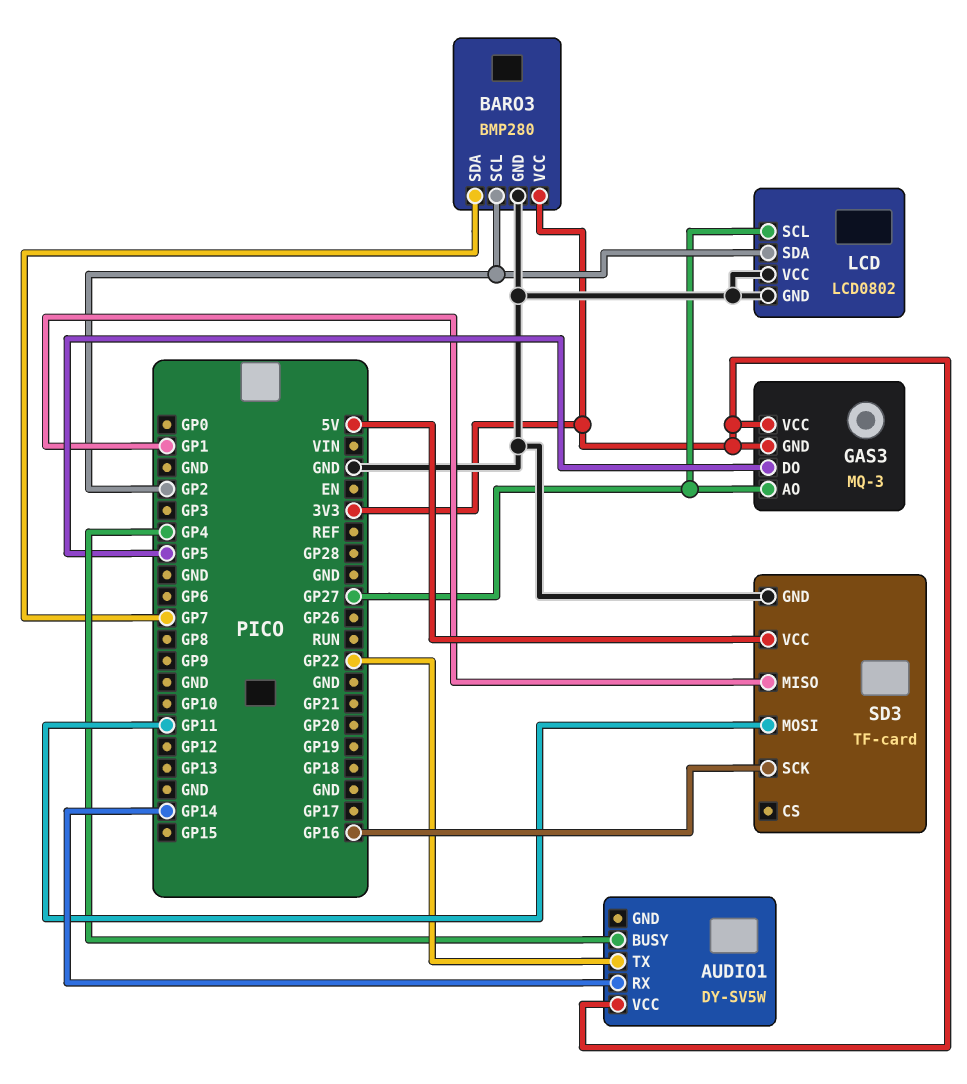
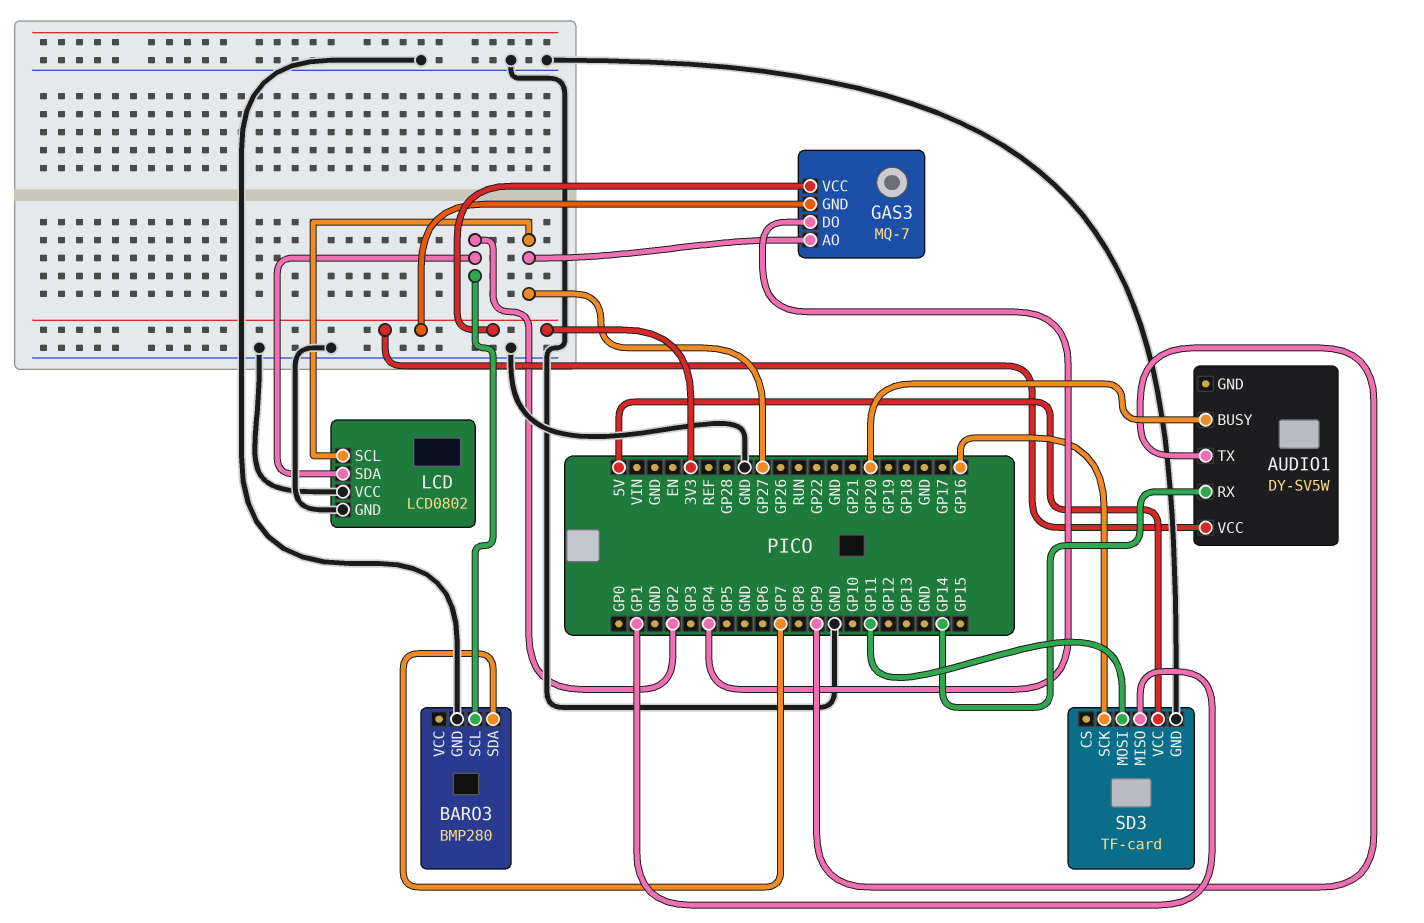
AUDIO1 pin BUSY: GP4 -> GP20
AUDIO1 pin TX: GP22 -> GP9
BARO3 pin VCC: 3V3 -> none
GAS3: MQ-3 -> MQ-7
GAS3 pin DO: GP5 -> GP4

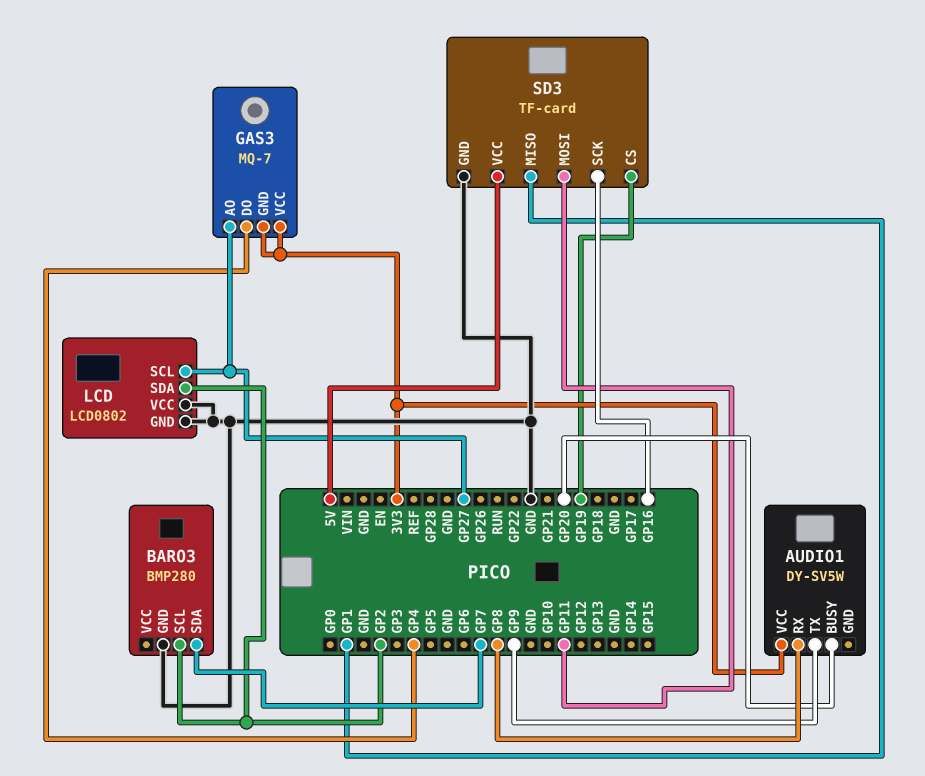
AUDIO1 pin RX: GP14 -> GP8
SD3 pin CS: none -> GP19

